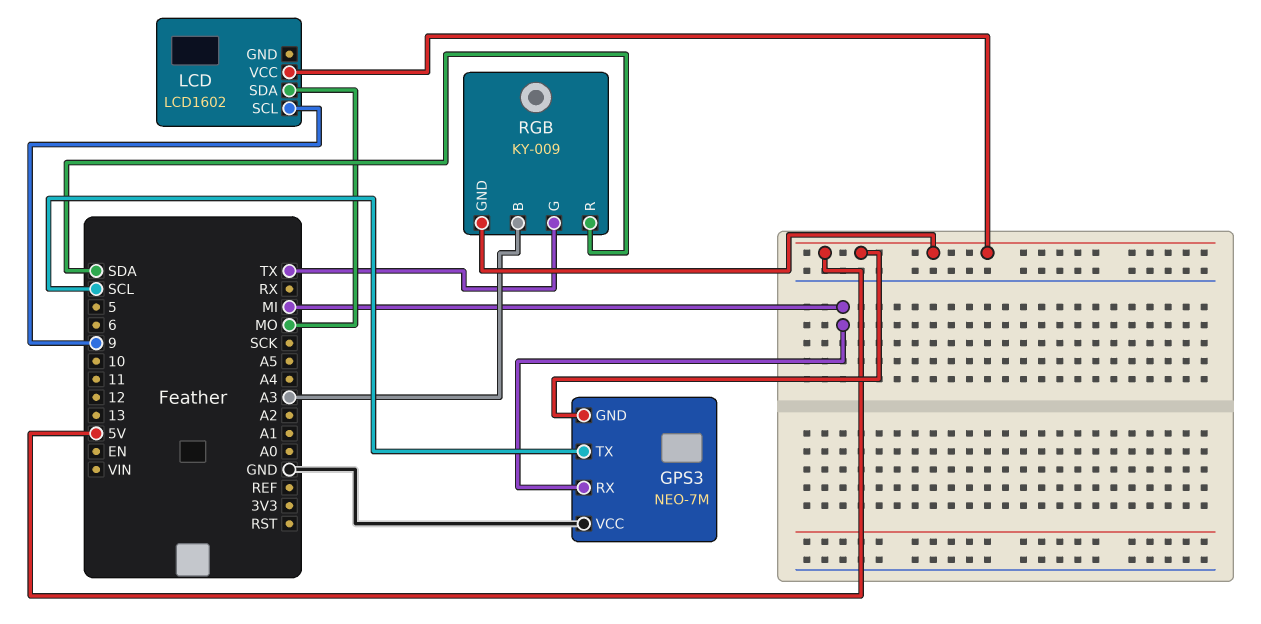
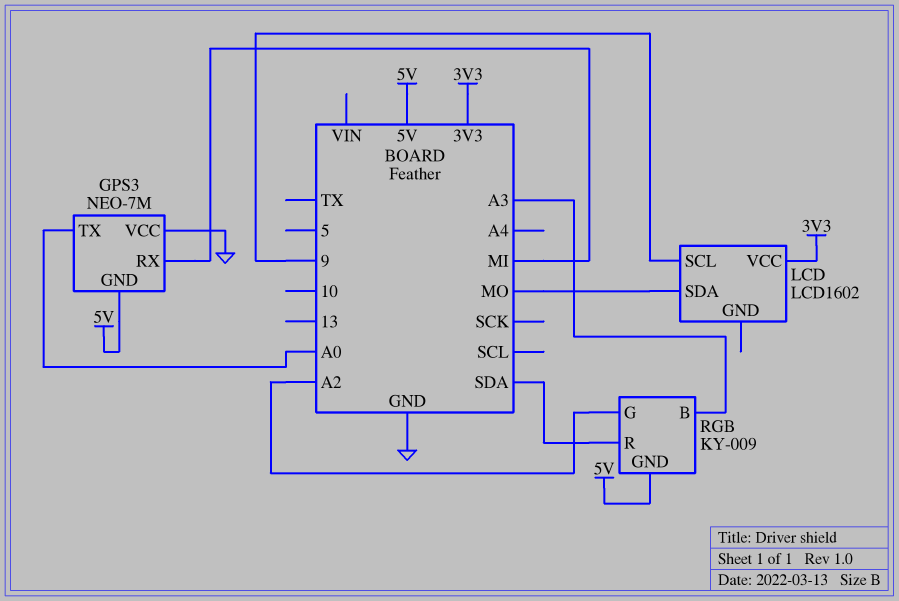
GPS3 pin TX: SCL -> A0
LCD pin VCC: 5V -> 3V3
RGB pin G: TX -> A2

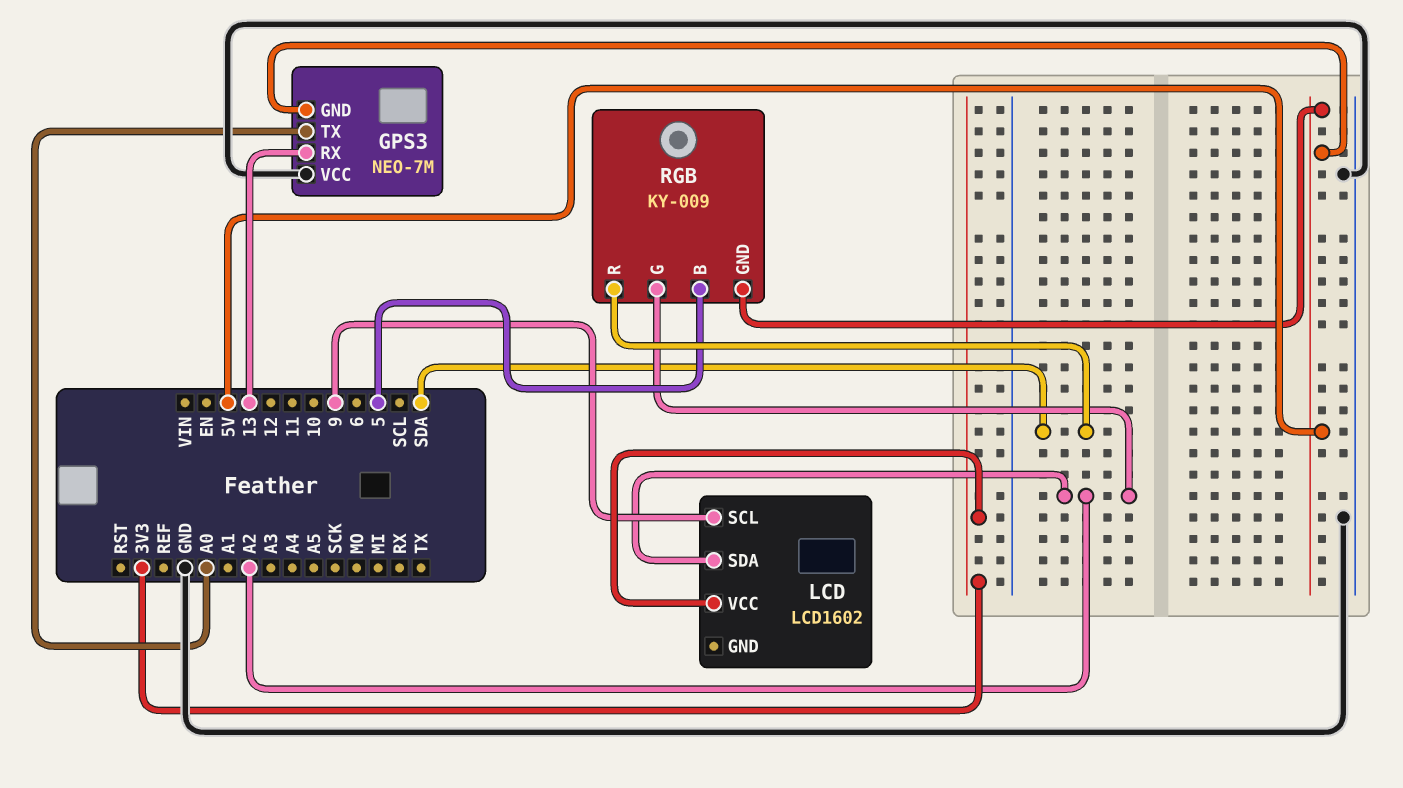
GPS3 pin RX: MI -> 13
LCD pin SDA: MO -> A2
RGB pin B: A3 -> 5

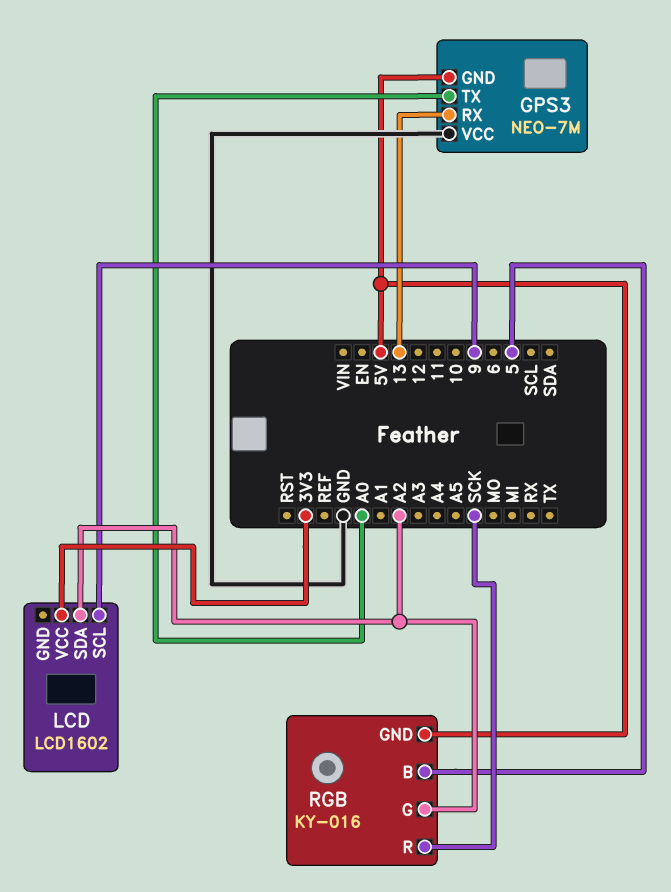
RGB: KY-009 -> KY-016
RGB pin R: SDA -> SCK

